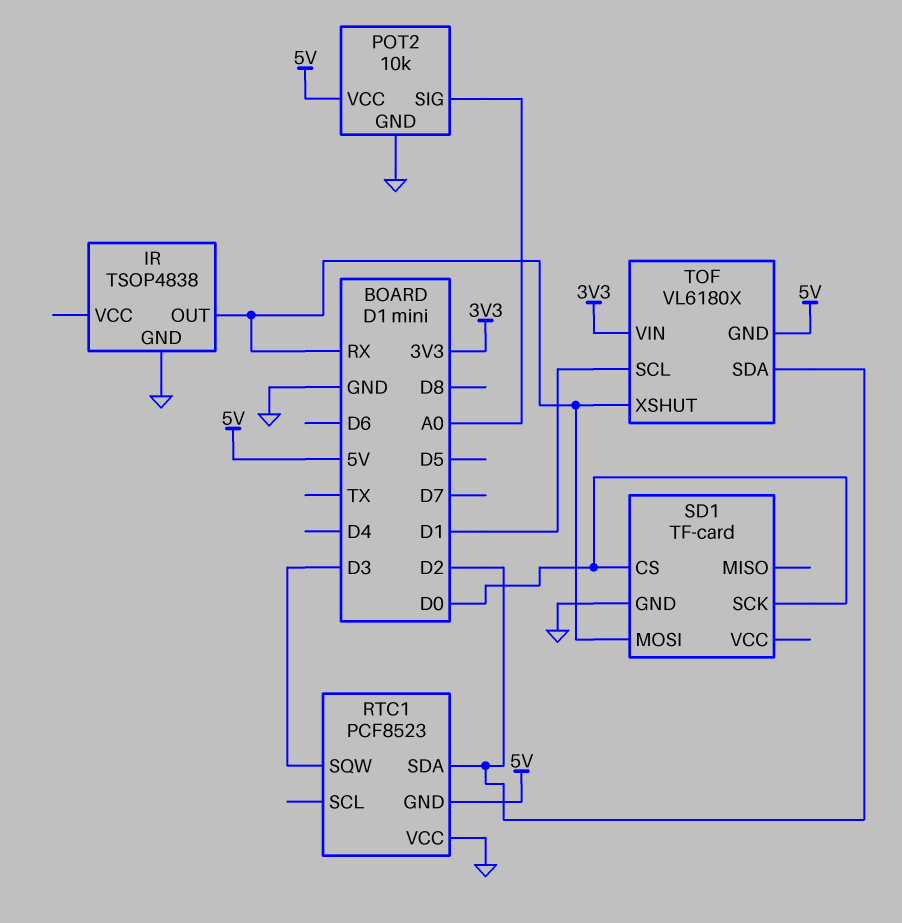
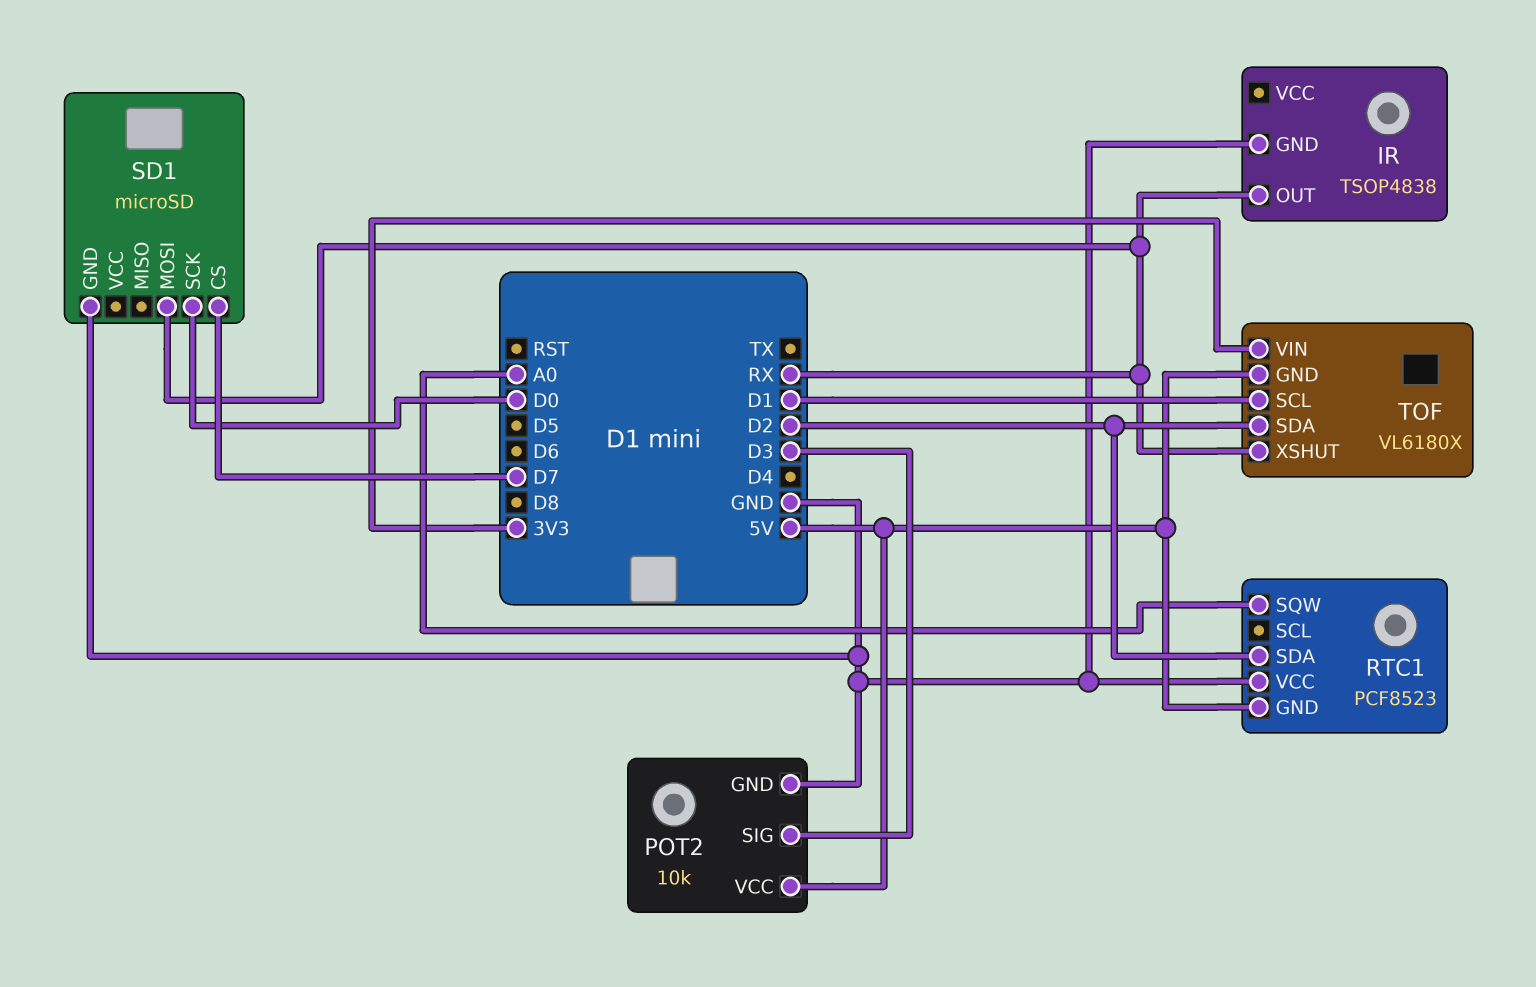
POT2 pin SIG: A0 -> D3
RTC1 pin SQW: D3 -> A0
SD1: TF-card -> microSD
SD1 pin CS: D0 -> D7

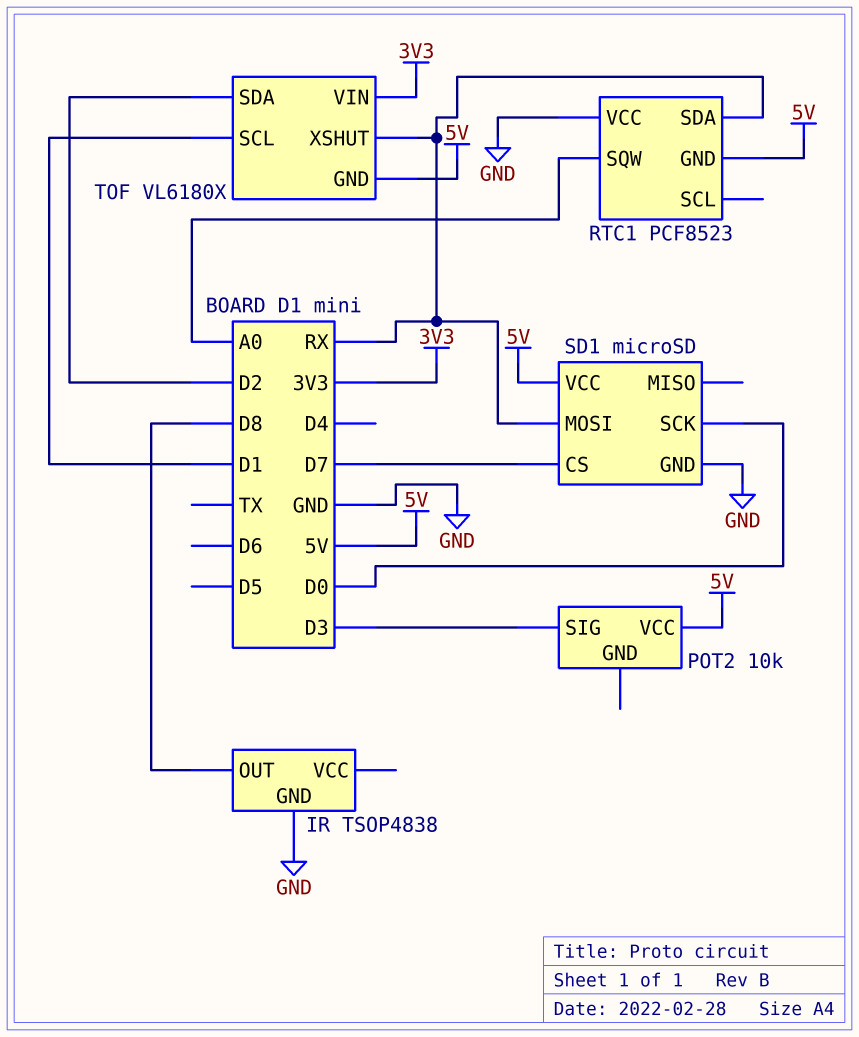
IR pin OUT: RX -> D8
POT2 pin GND: GND -> none
RTC1 pin SDA: D2 -> RX
SD1 pin VCC: none -> 5V

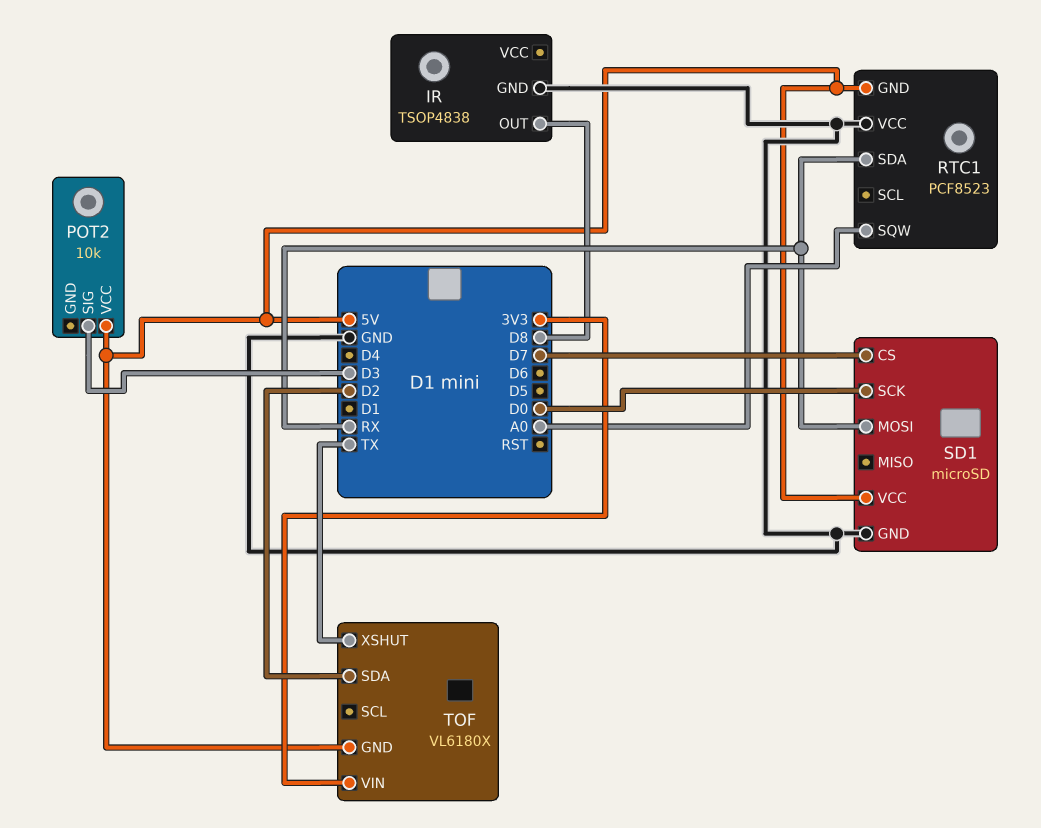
TOF pin SCL: D1 -> none
TOF pin XSHUT: RX -> TX

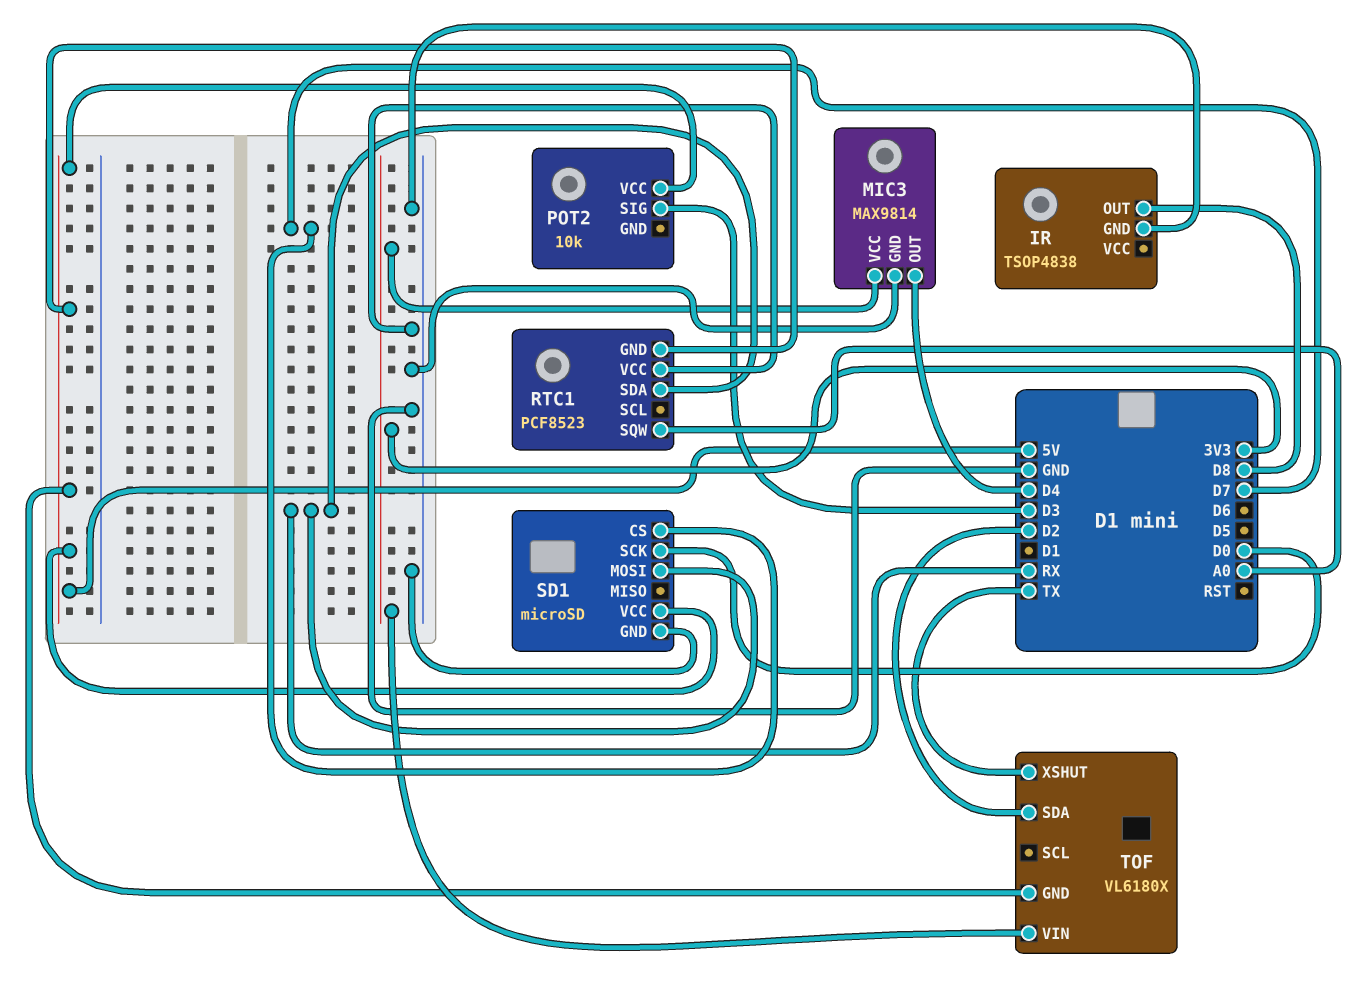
MIC3: none -> MAX9814
MIC3 pin GND: none -> GND
MIC3 pin OUT: none -> D4
MIC3 pin VCC: none -> 3V3

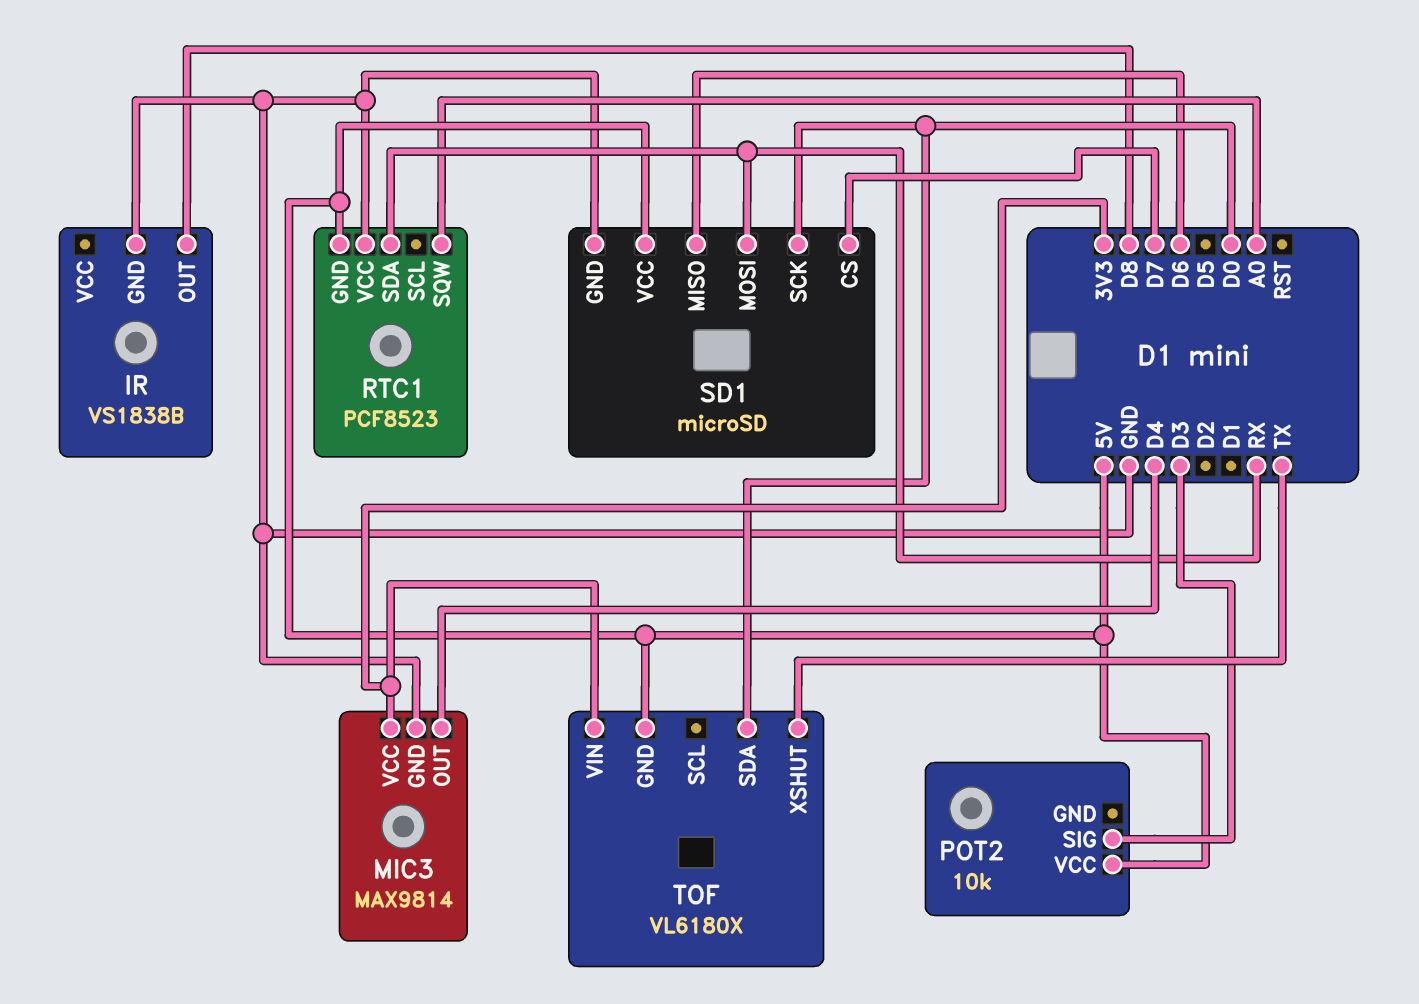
IR: TSOP4838 -> VS1838B
SD1 pin MISO: none -> D6
TOF pin SDA: D2 -> D0

